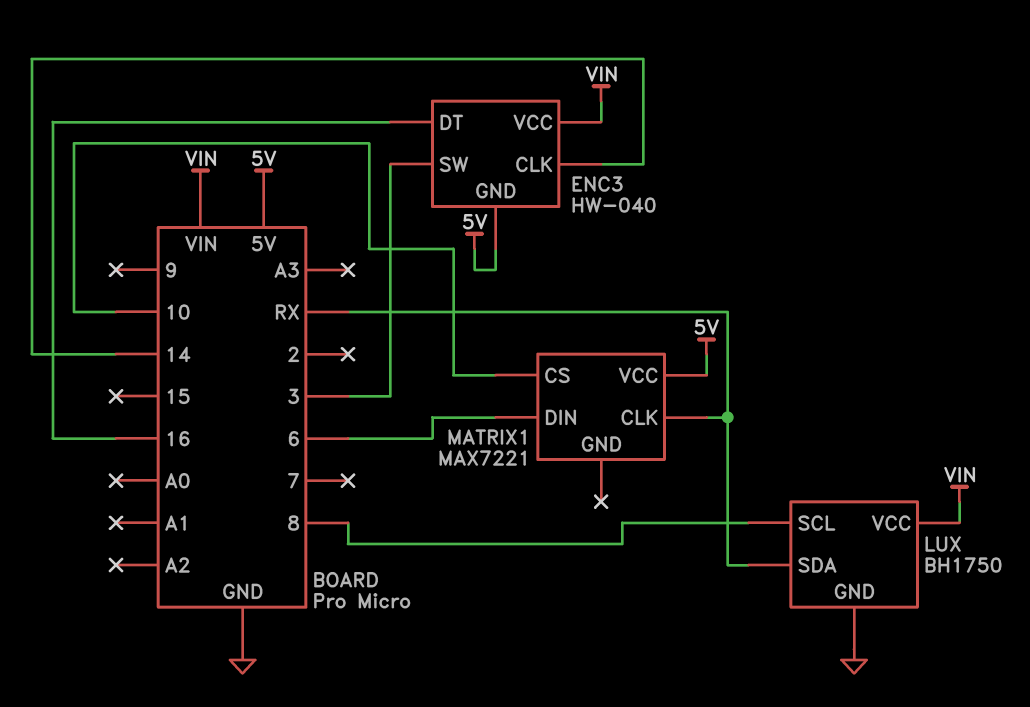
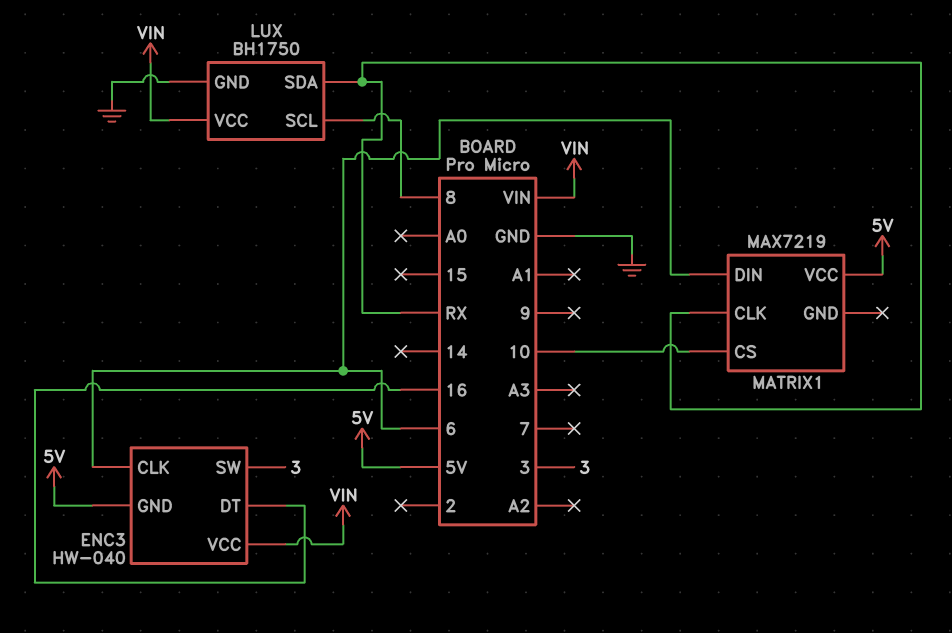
ENC3 pin CLK: 14 -> 6
MATRIX1: MAX7221 -> MAX7219

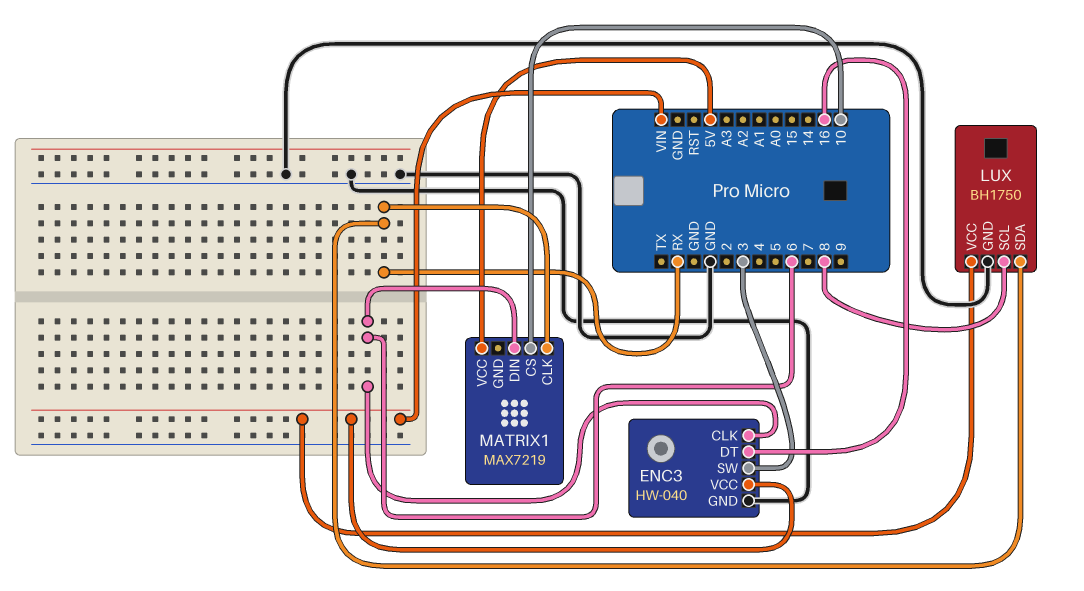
ENC3 pin GND: 5V -> GND

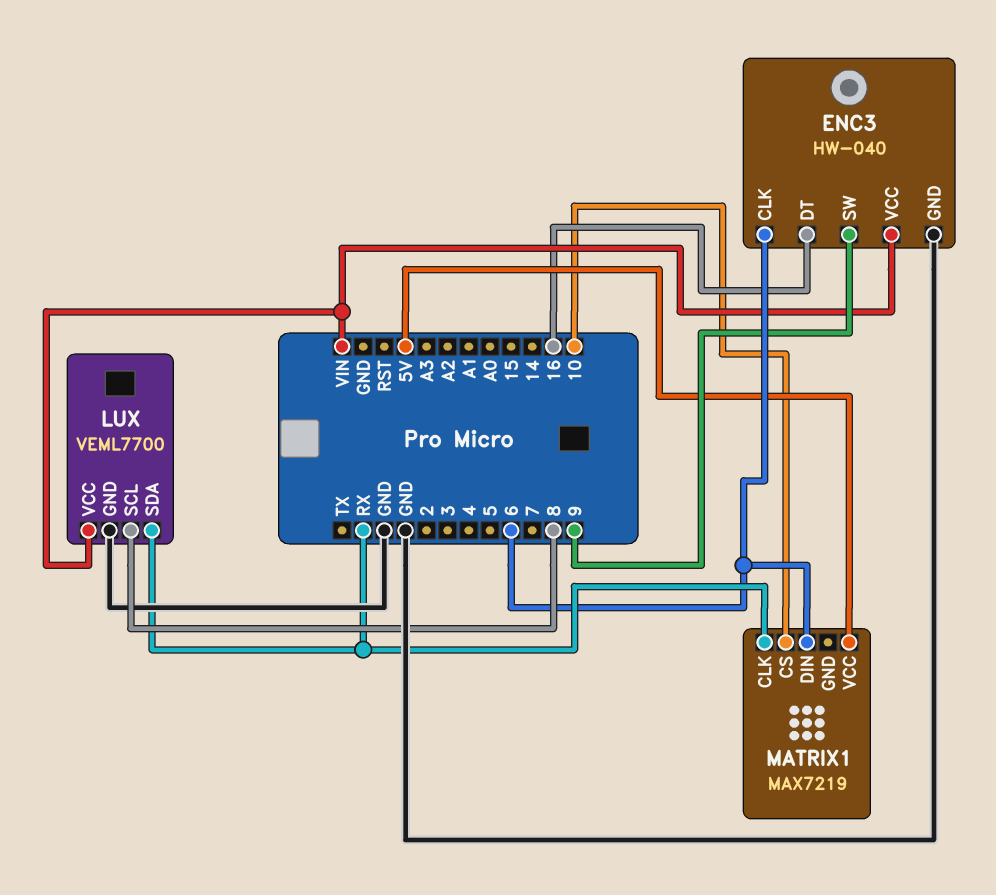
ENC3 pin SW: 3 -> 9
LUX: BH1750 -> VEML7700

